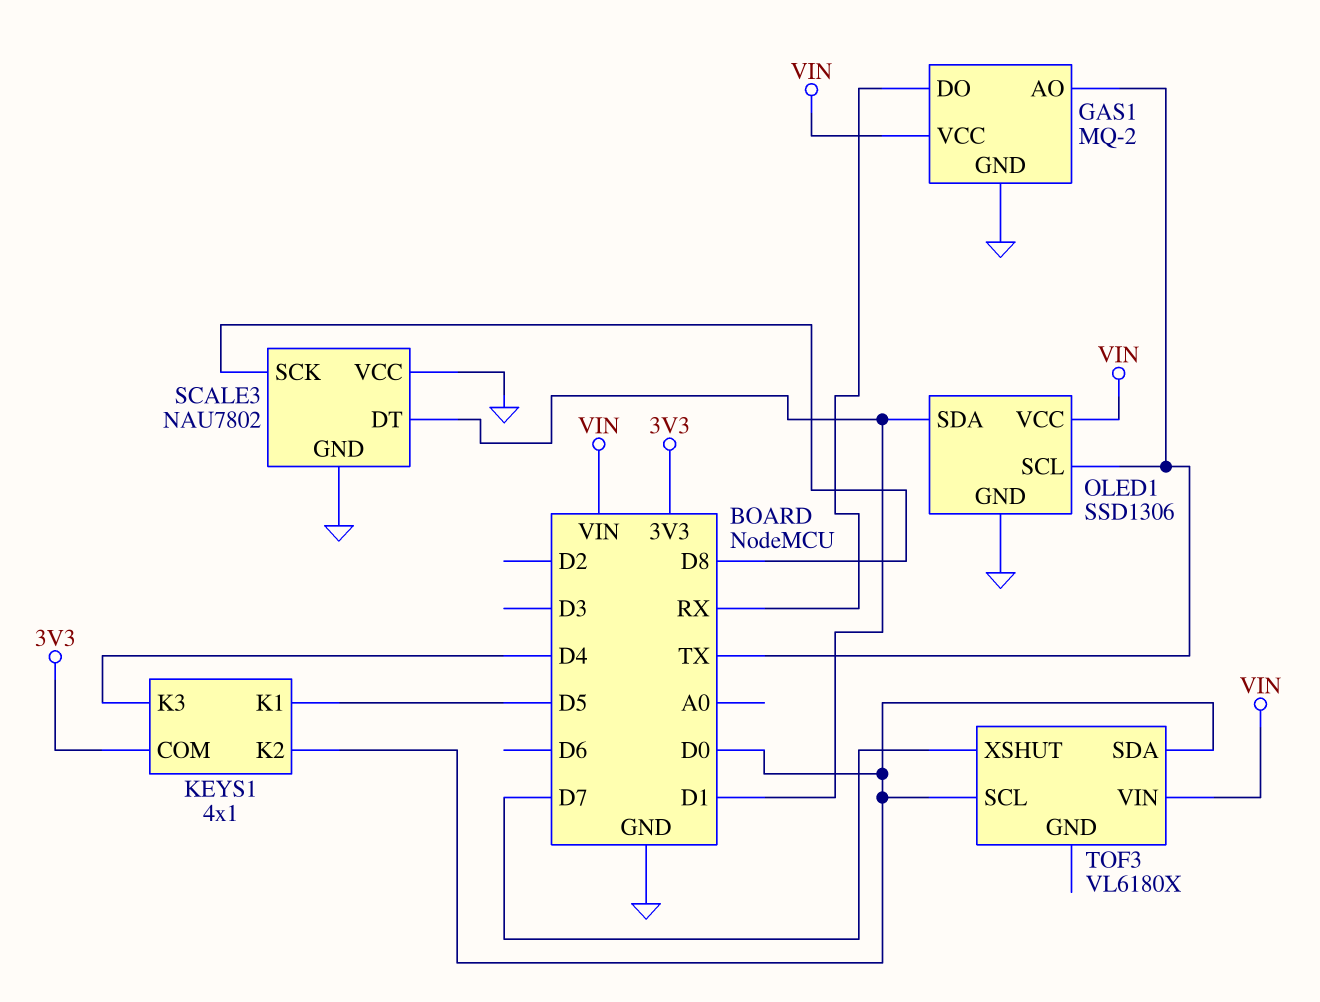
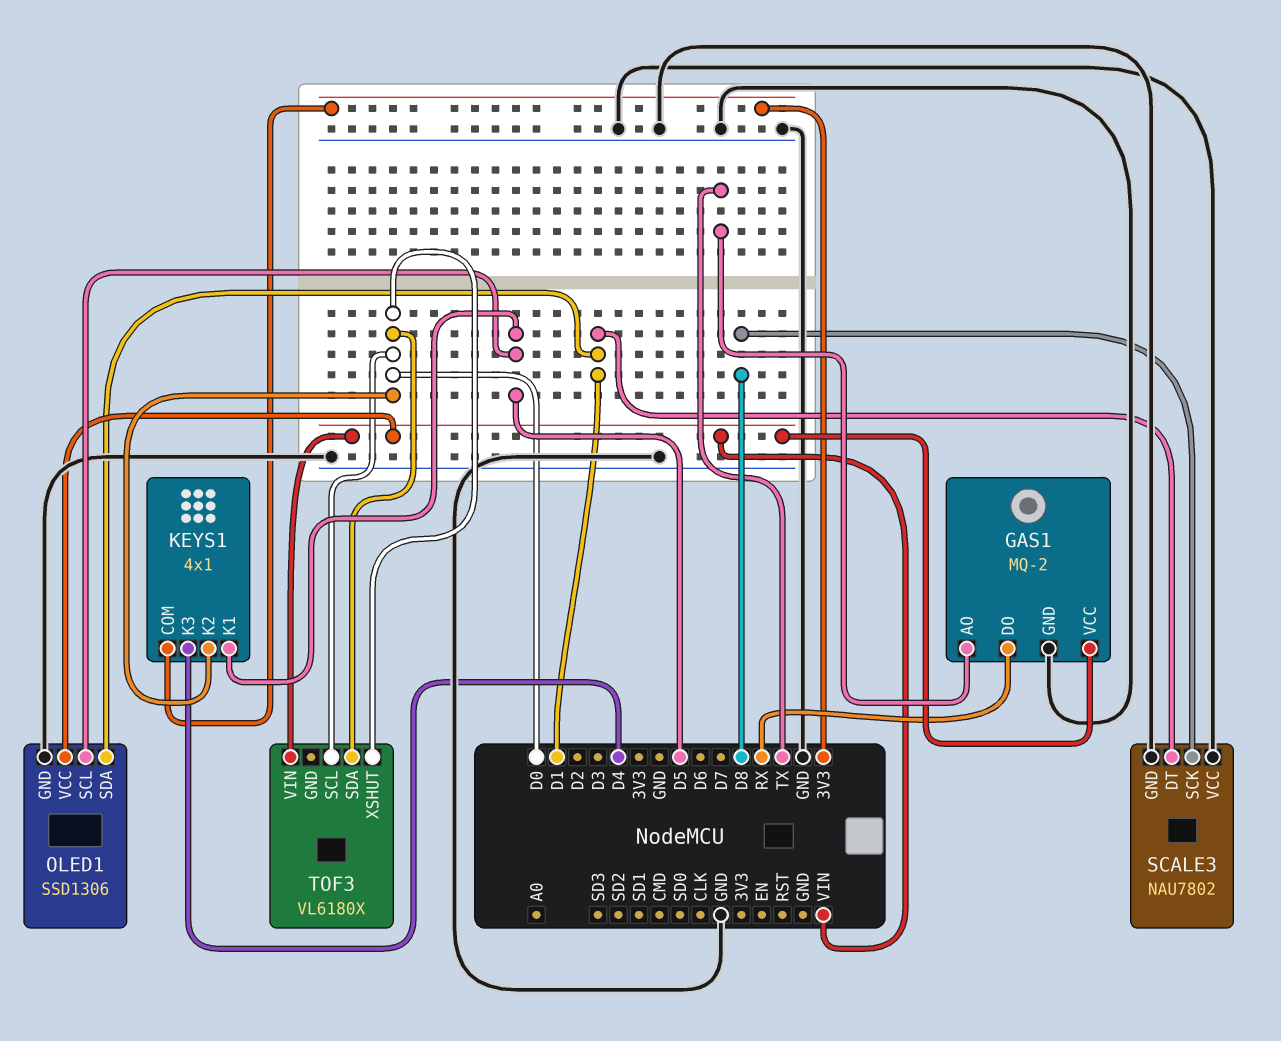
OLED1 pin SCL: TX -> D5
TOF3 pin XSHUT: D7 -> D0

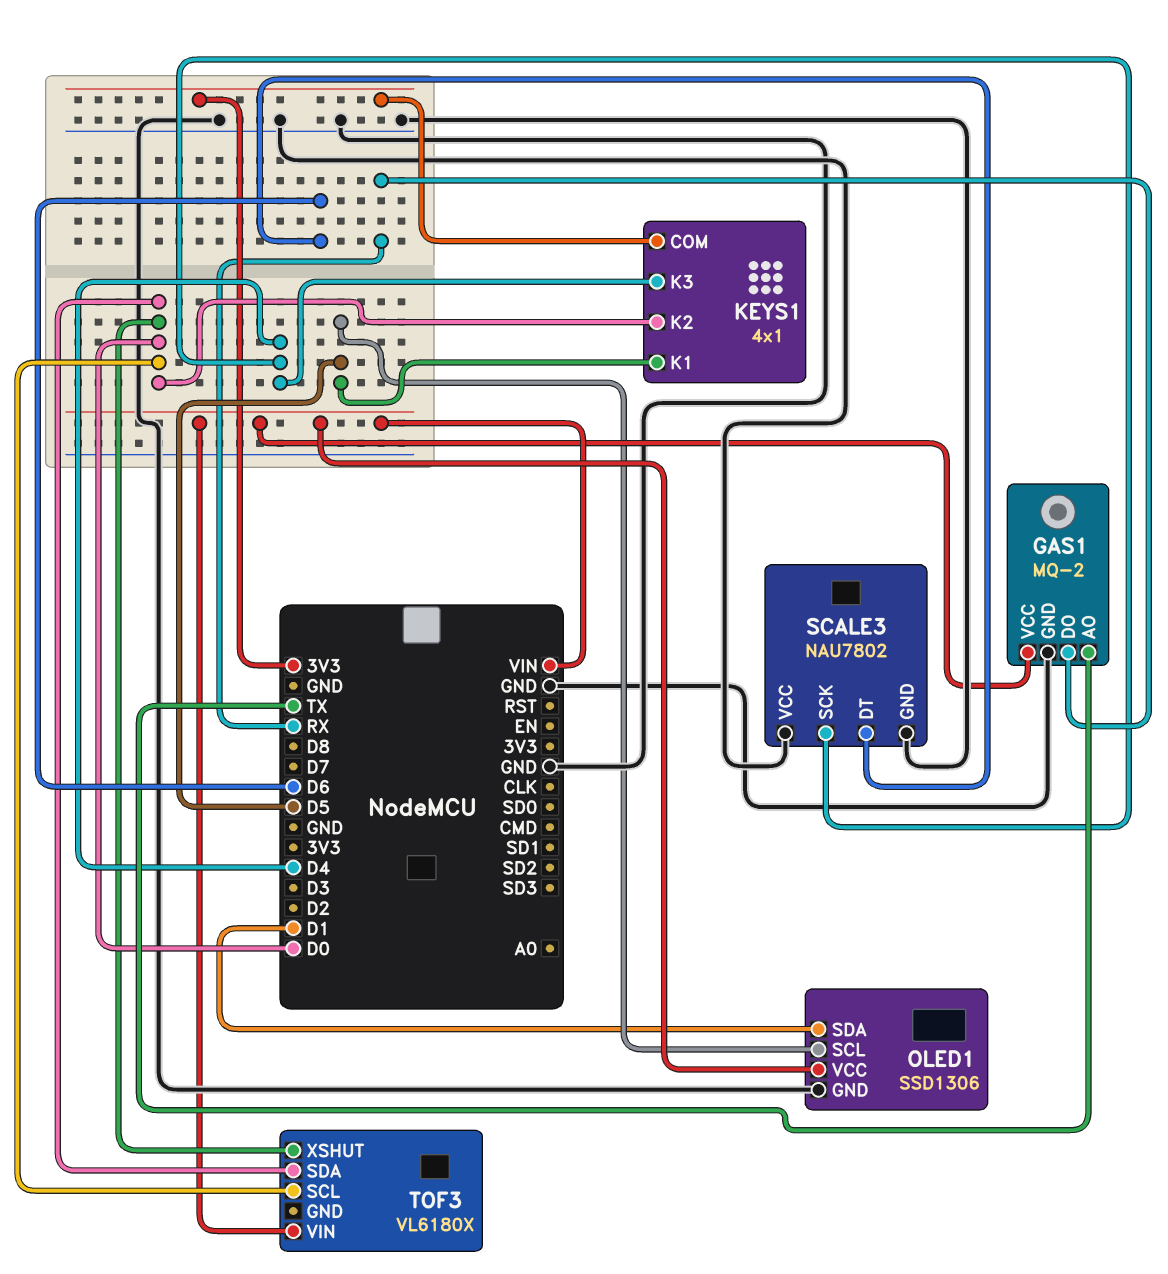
SCALE3 pin DT: D1 -> D6
SCALE3 pin SCK: D8 -> D4

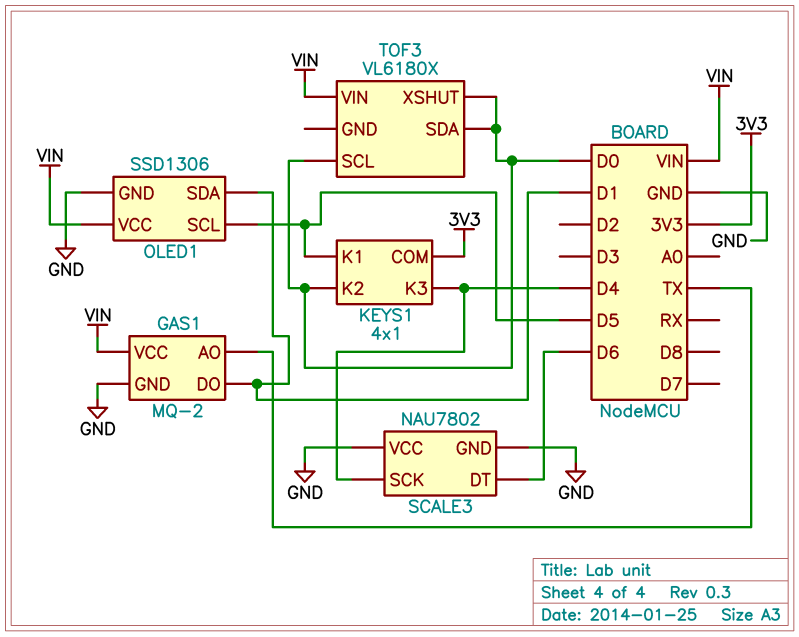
GAS1 pin DO: RX -> D1

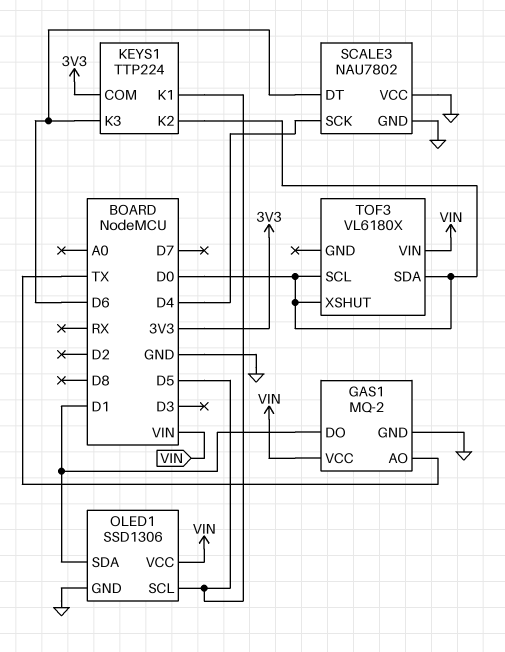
KEYS1: 4x1 -> TTP224
KEYS1 pin K3: D4 -> D6

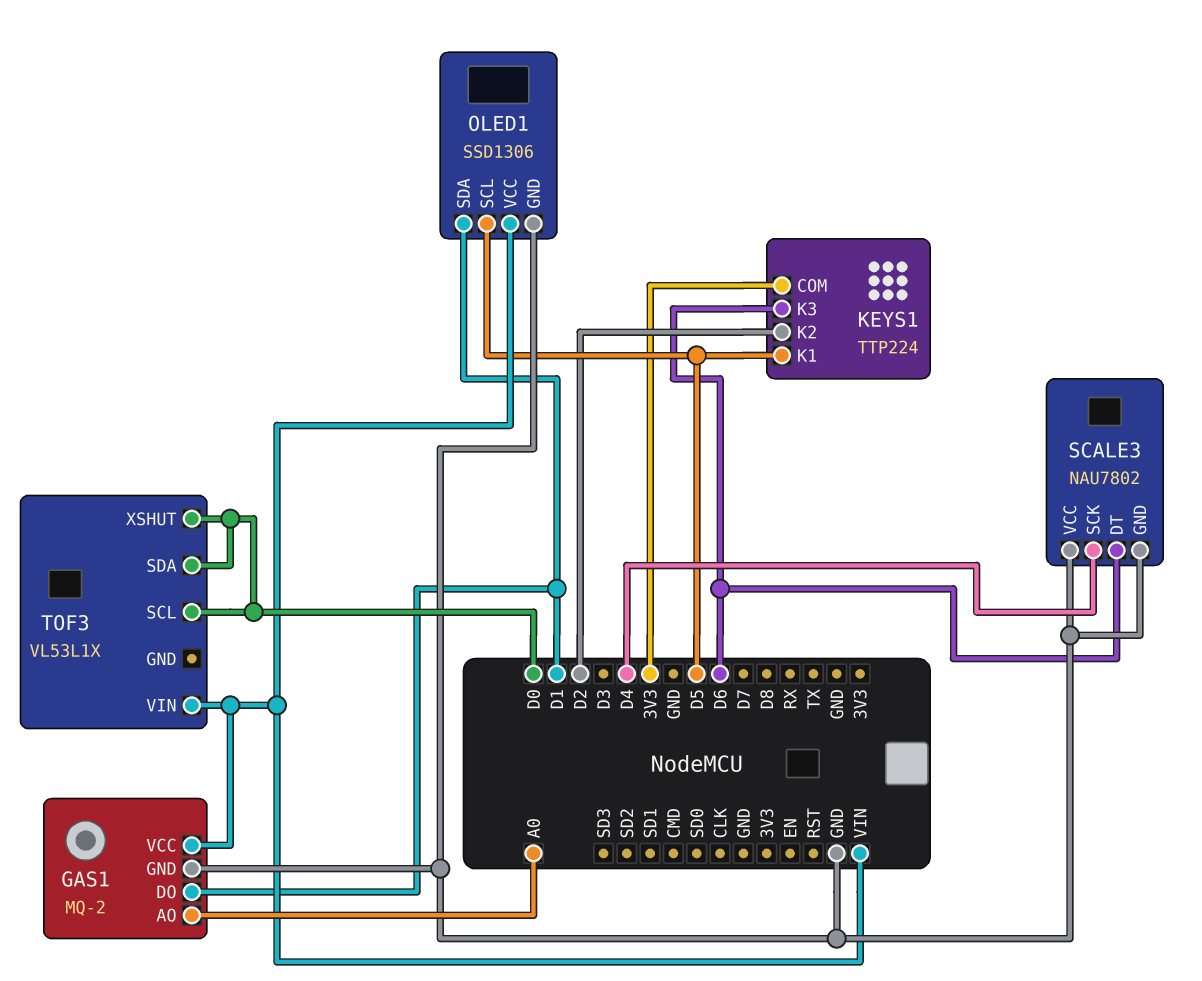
GAS1 pin AO: TX -> A0
KEYS1 pin K2: D0 -> D2
TOF3: VL6180X -> VL53L1X

